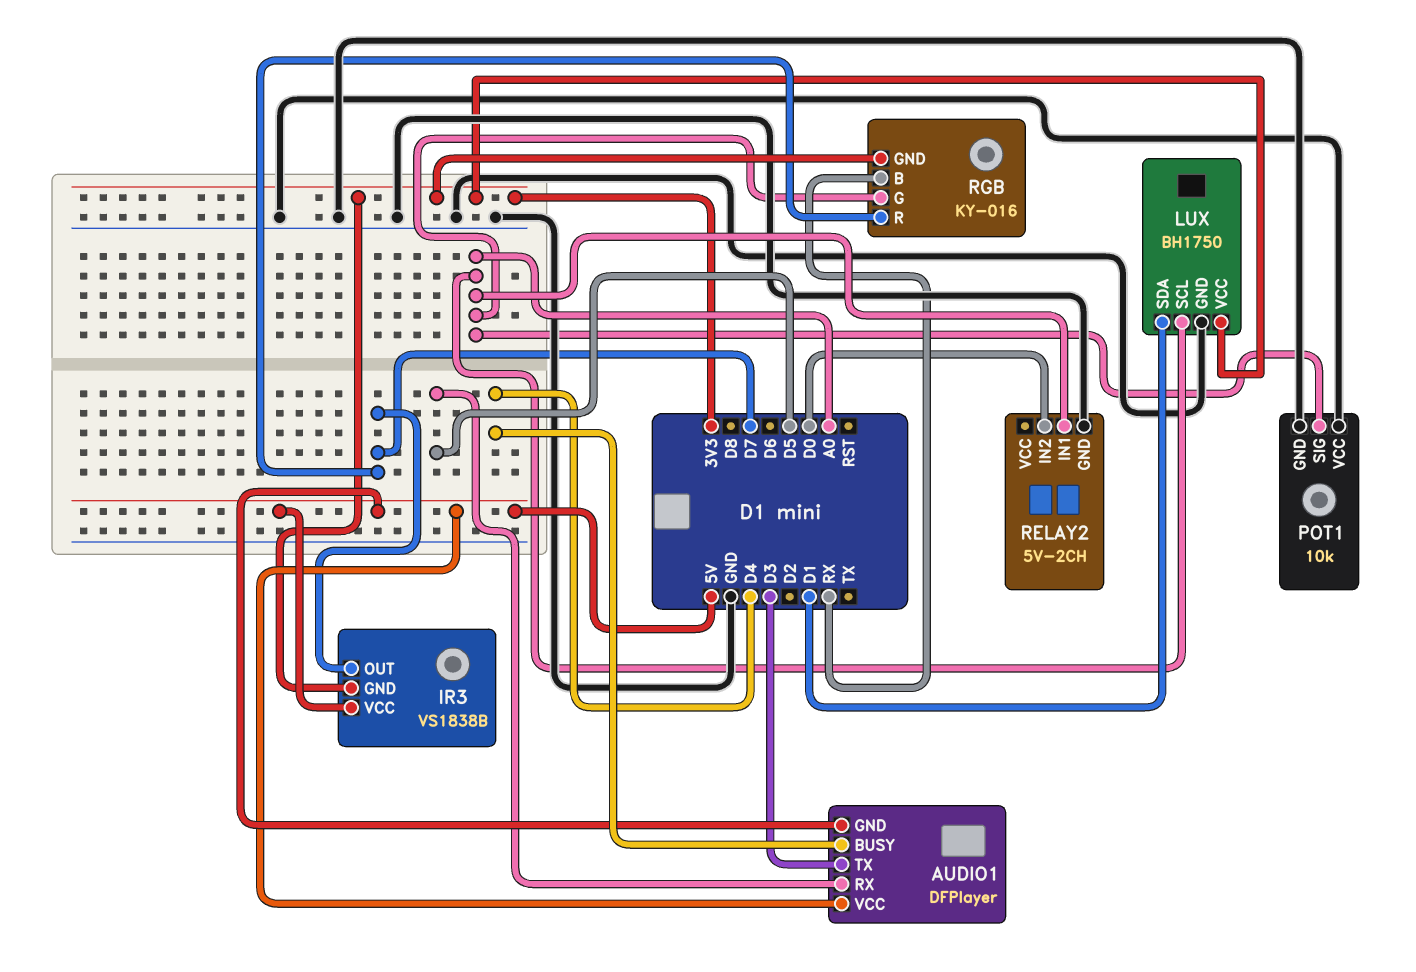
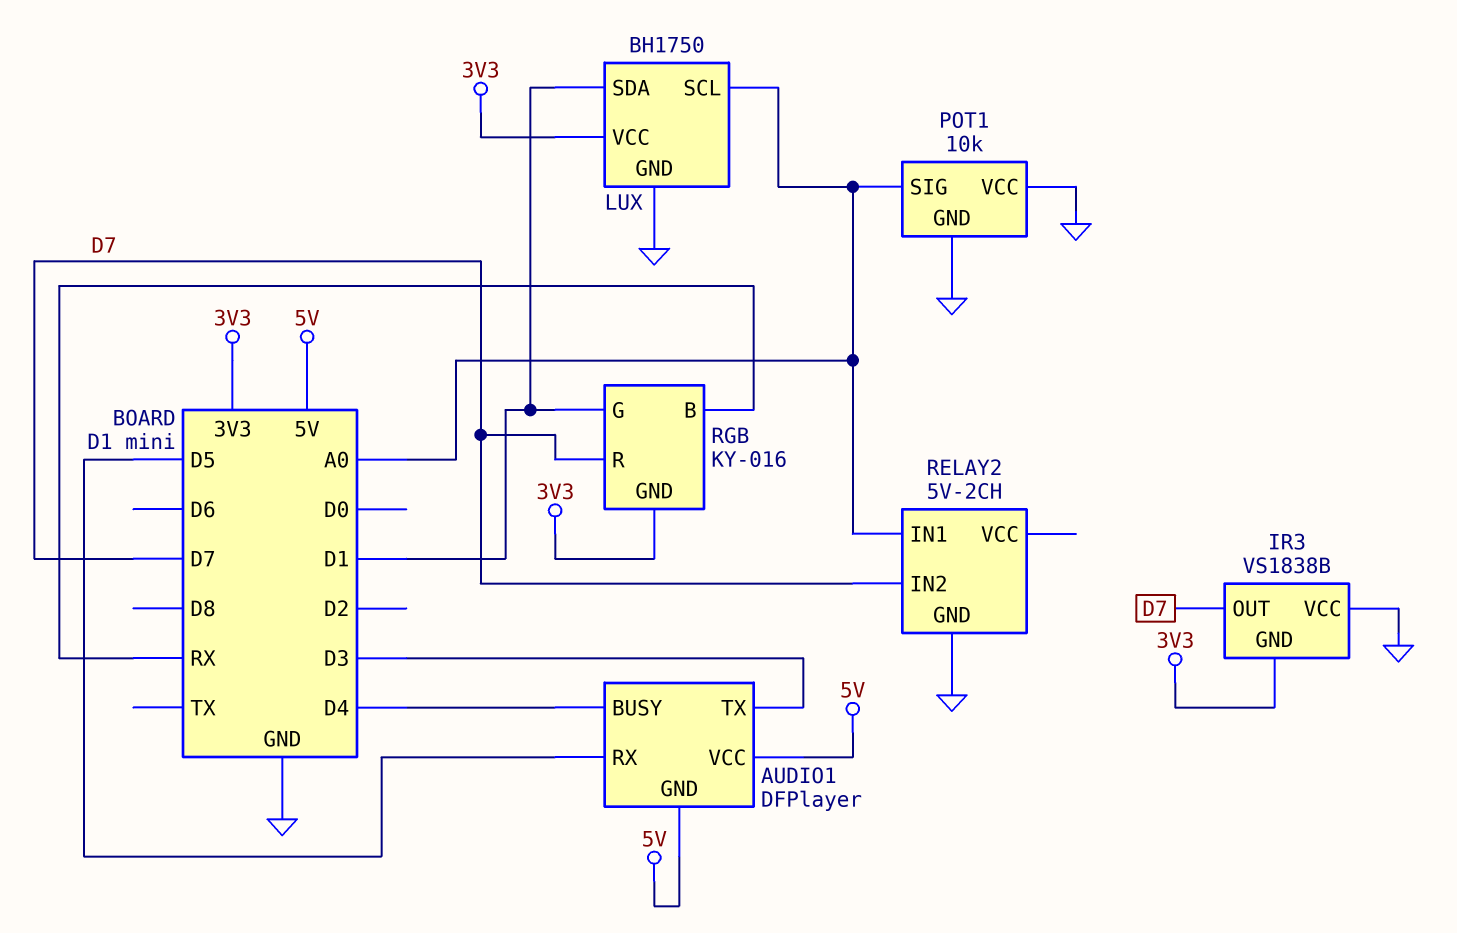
IR3 pin VCC: 5V -> GND
RELAY2 pin IN2: D0 -> D7
RGB pin G: A0 -> D1

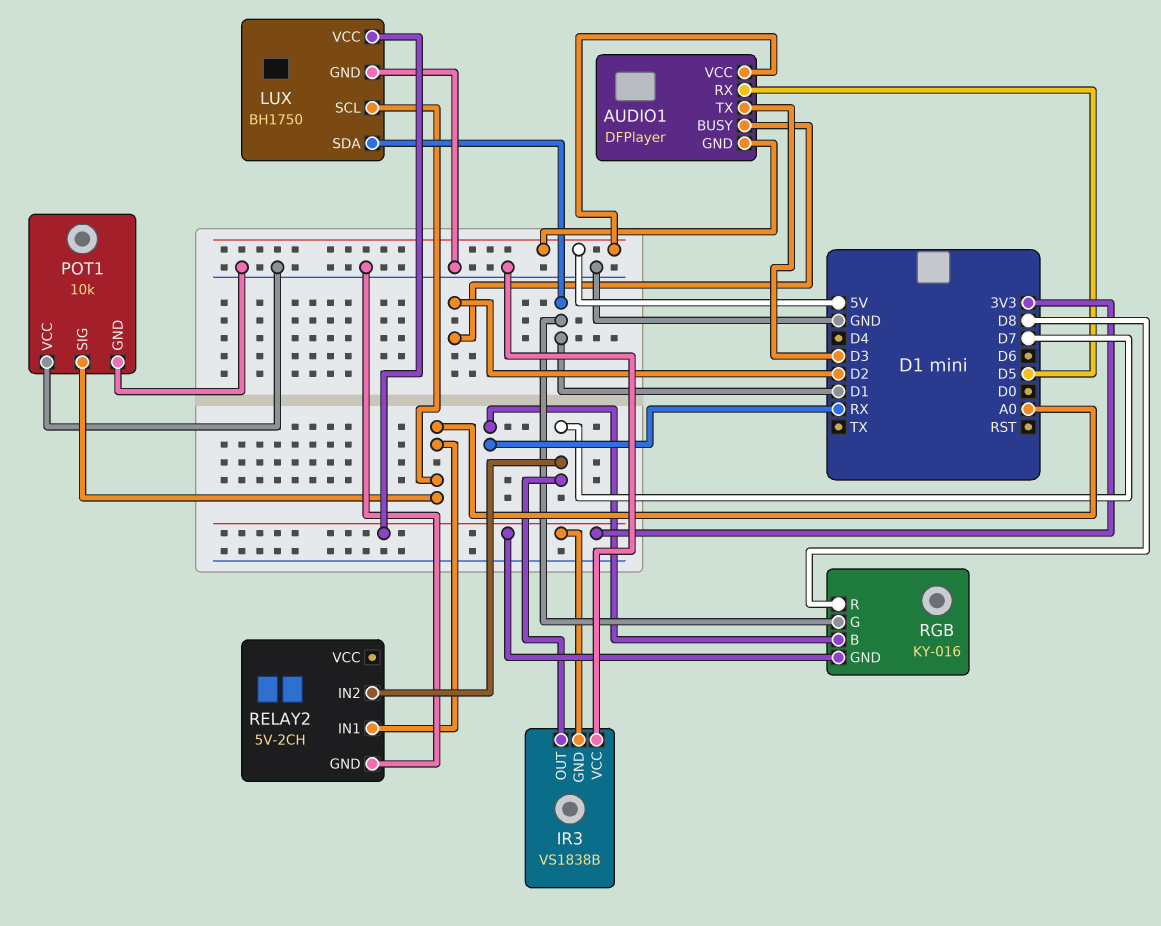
AUDIO1 pin BUSY: D4 -> D2
RGB pin R: D7 -> D8

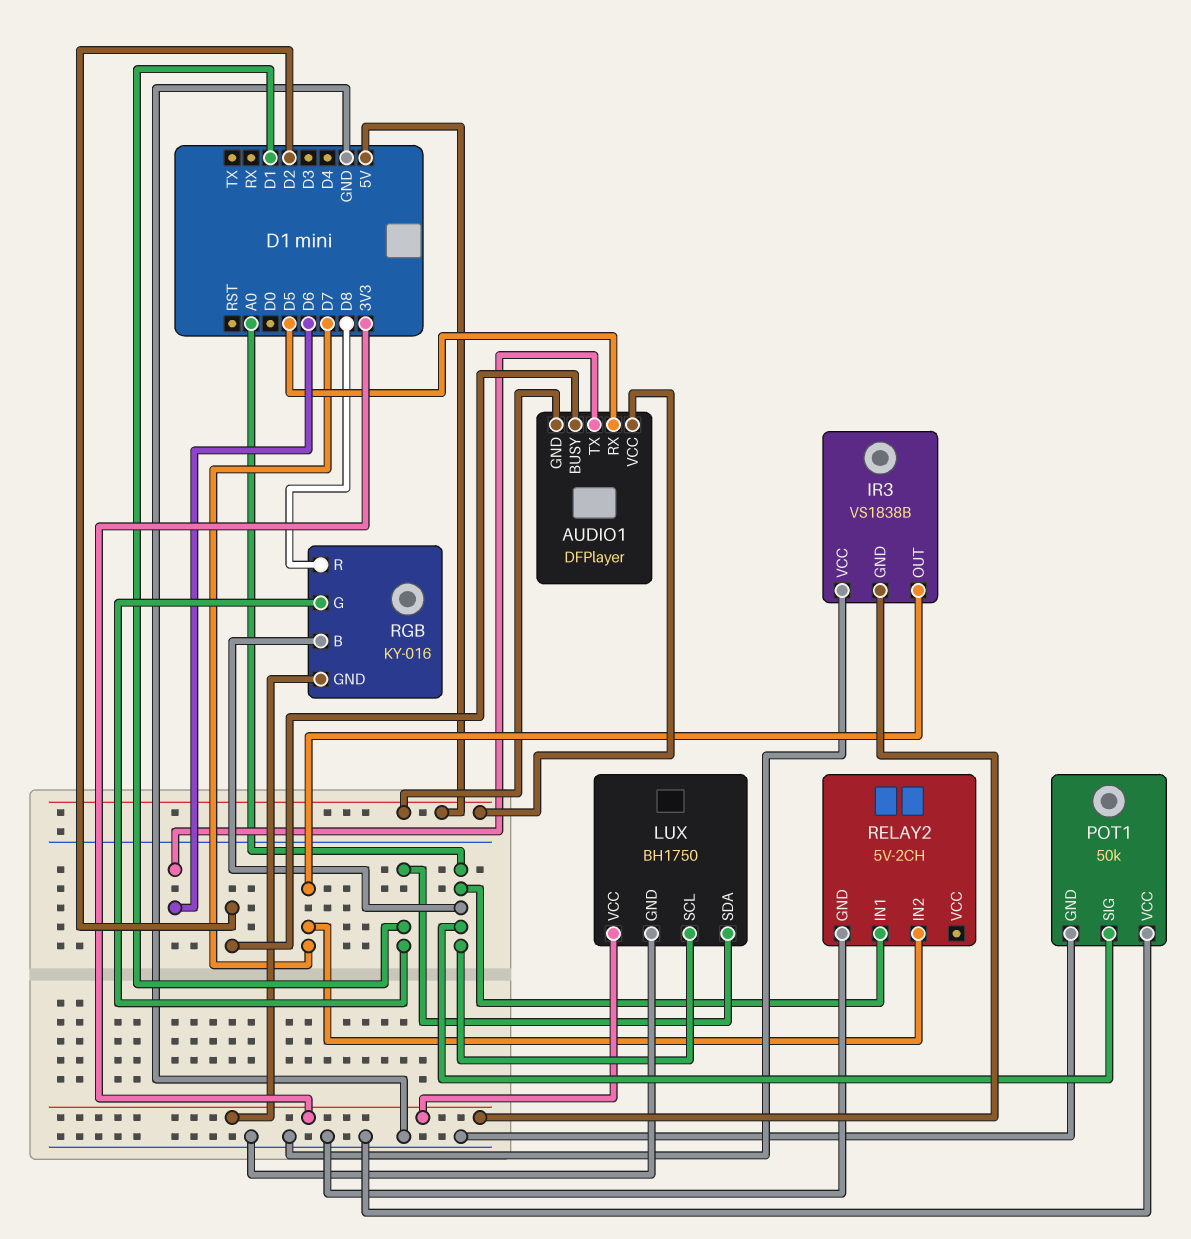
AUDIO1 pin TX: D3 -> D6
POT1: 10k -> 50k
RGB pin B: RX -> A0

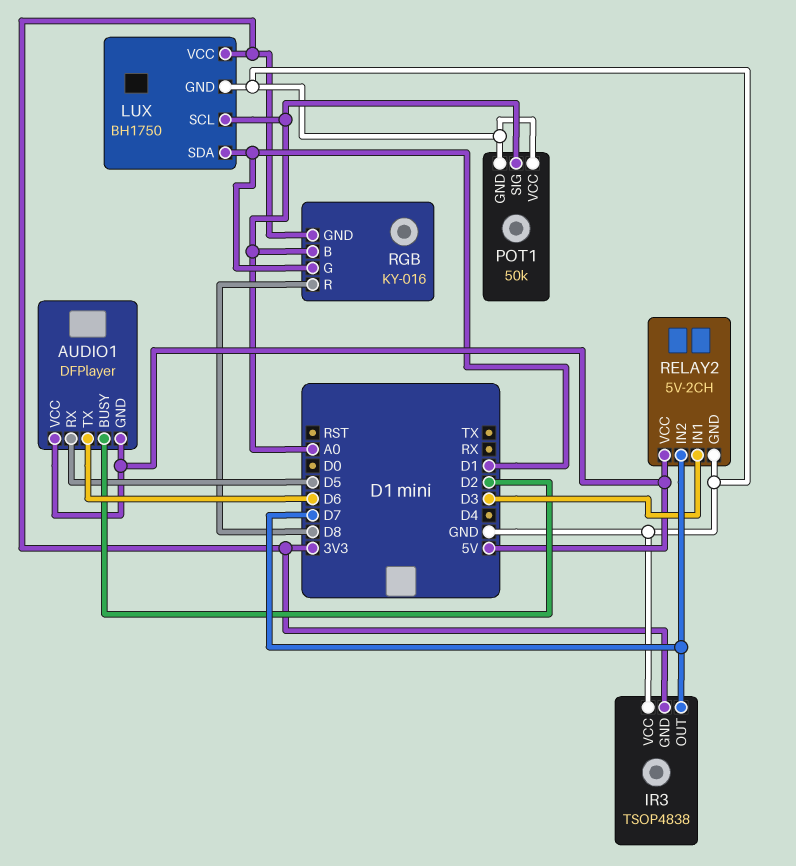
IR3: VS1838B -> TSOP4838
RELAY2 pin IN1: A0 -> D3
RELAY2 pin VCC: none -> 5V

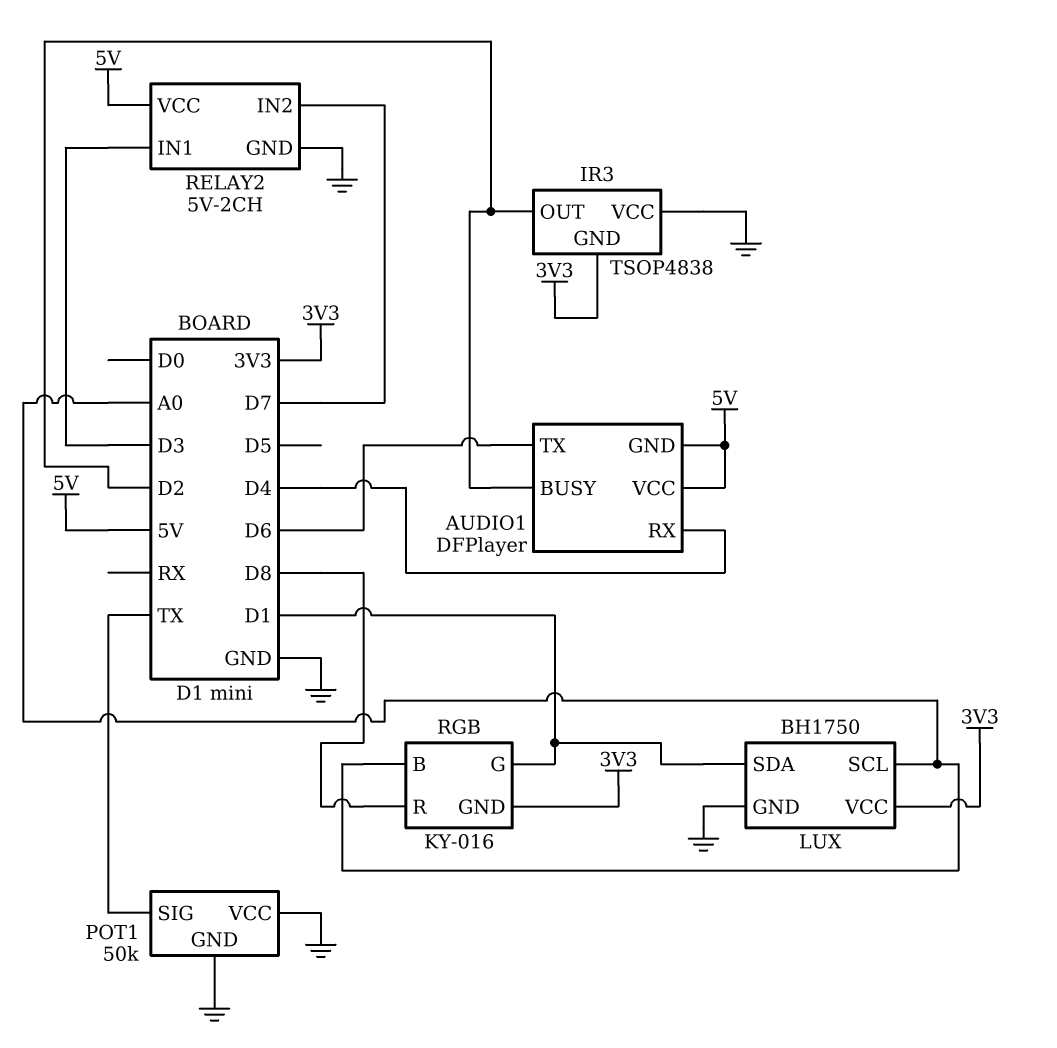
AUDIO1 pin RX: D5 -> D4
IR3 pin OUT: D7 -> D2
POT1 pin SIG: A0 -> TX

